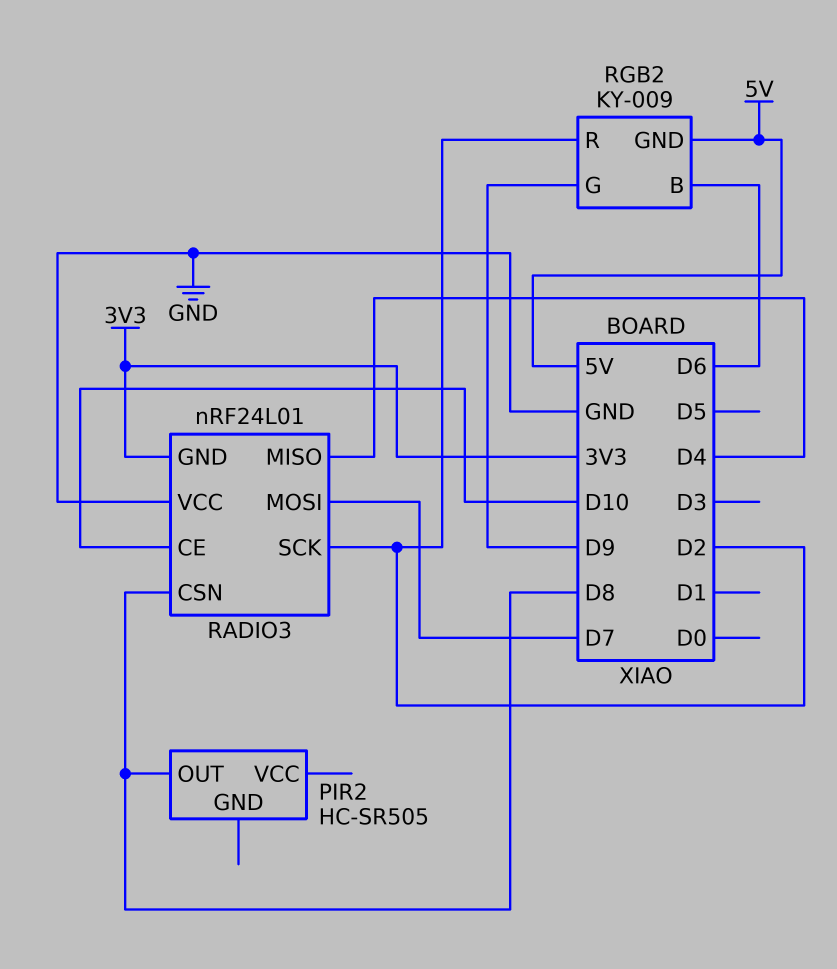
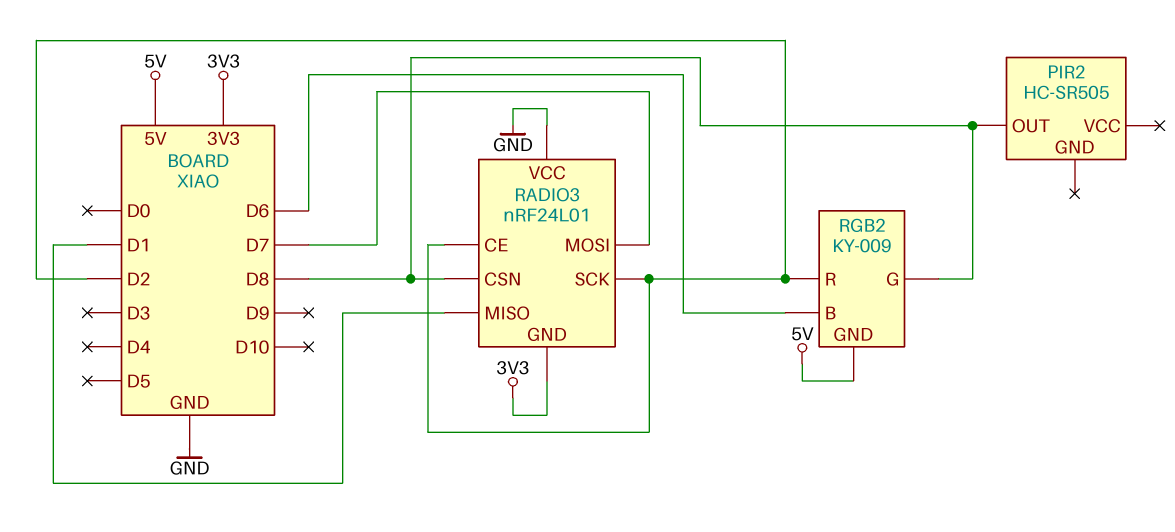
RADIO3 pin CE: D10 -> D2
RADIO3 pin MISO: D4 -> D1
RGB2 pin G: D9 -> D8

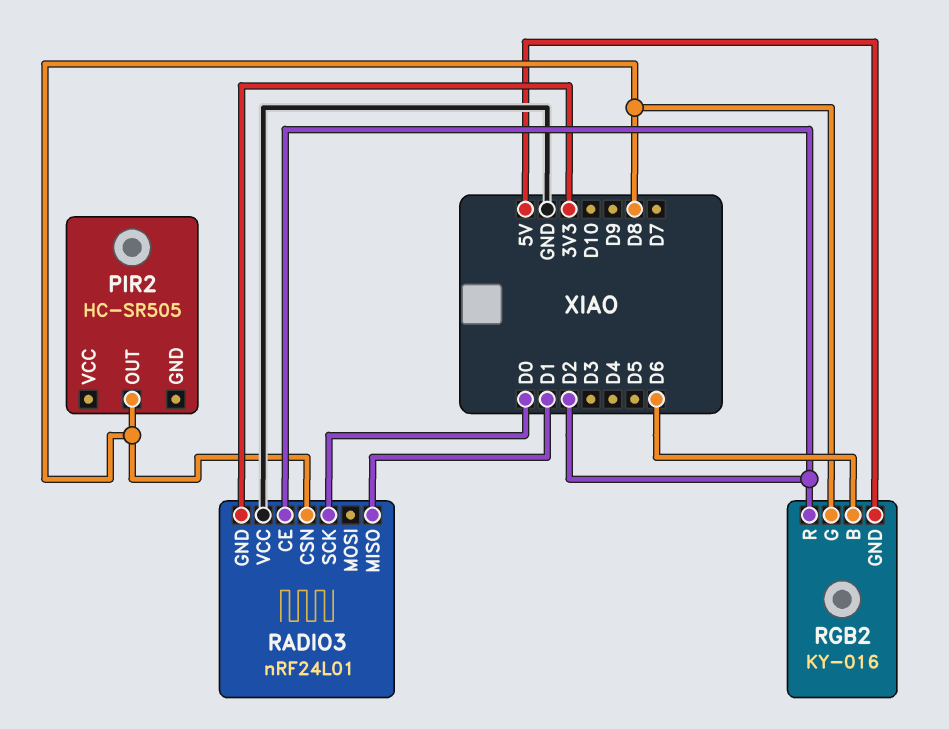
RADIO3 pin MOSI: D7 -> none
RADIO3 pin SCK: D2 -> D0
RGB2: KY-009 -> KY-016

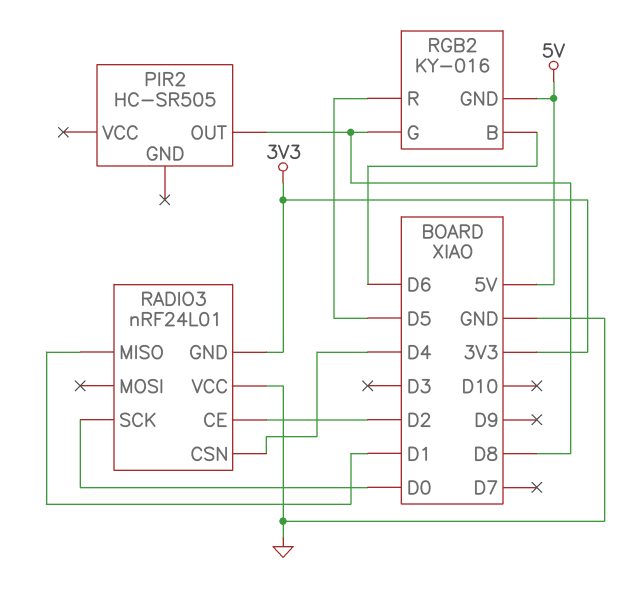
RADIO3 pin CSN: D8 -> D4
RGB2 pin R: D2 -> D5

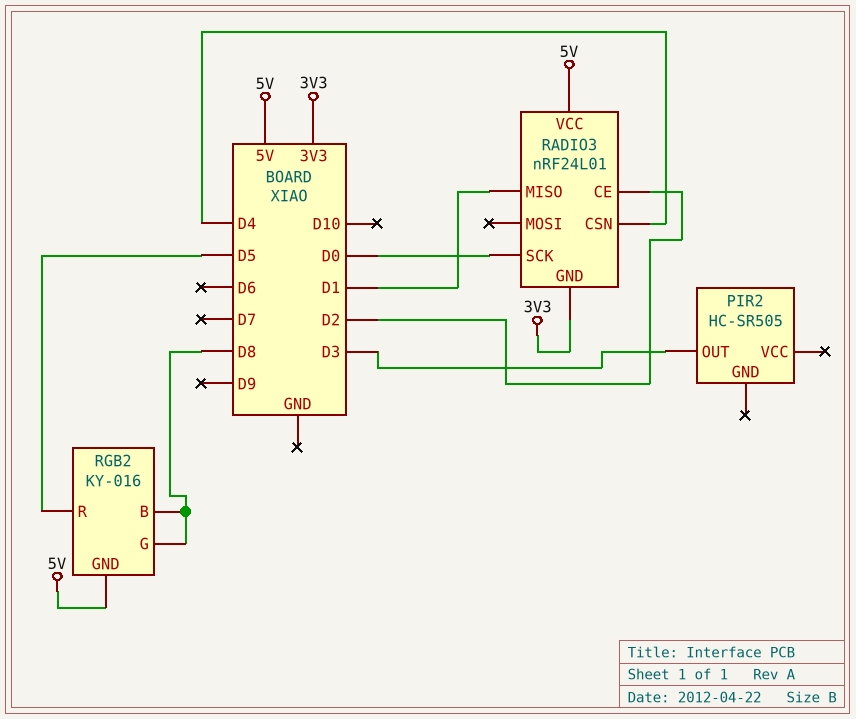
PIR2 pin OUT: D8 -> D3
RADIO3 pin VCC: GND -> 5V
RGB2 pin B: D6 -> D8

